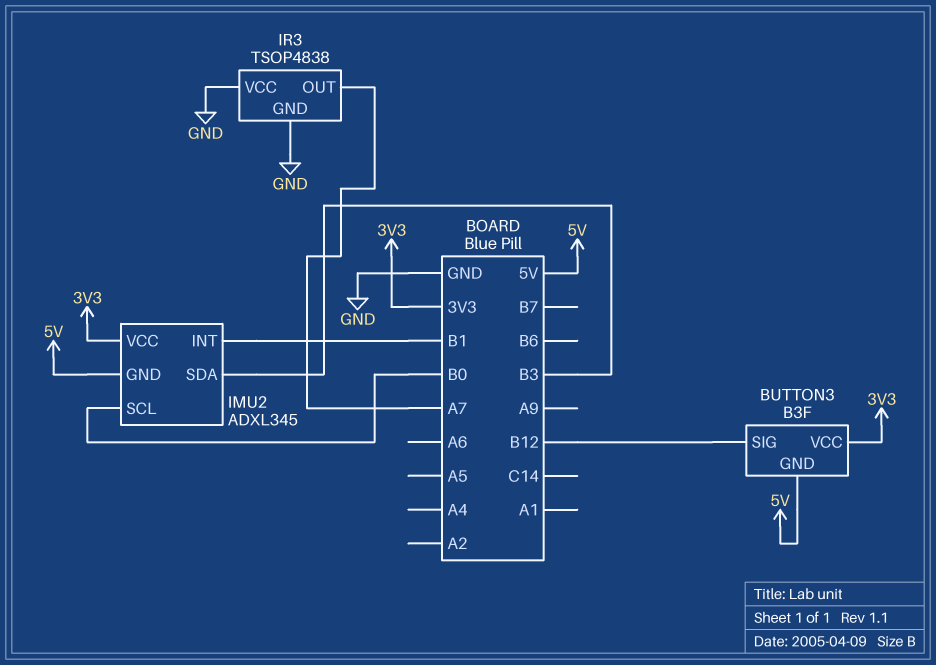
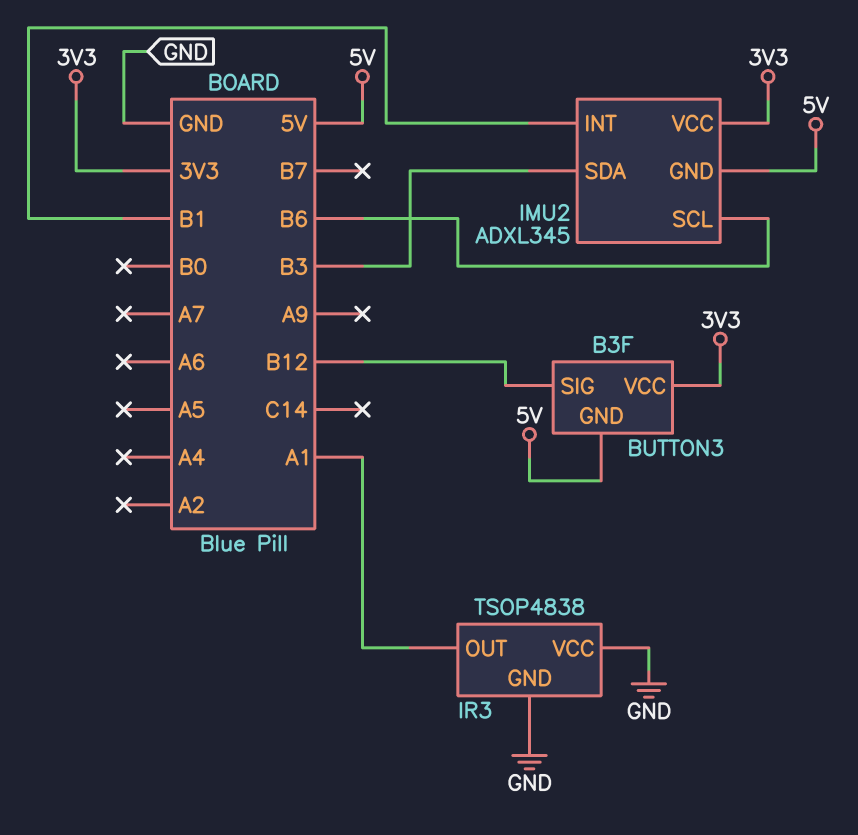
IMU2 pin SCL: B0 -> B6
IR3 pin OUT: A7 -> A1

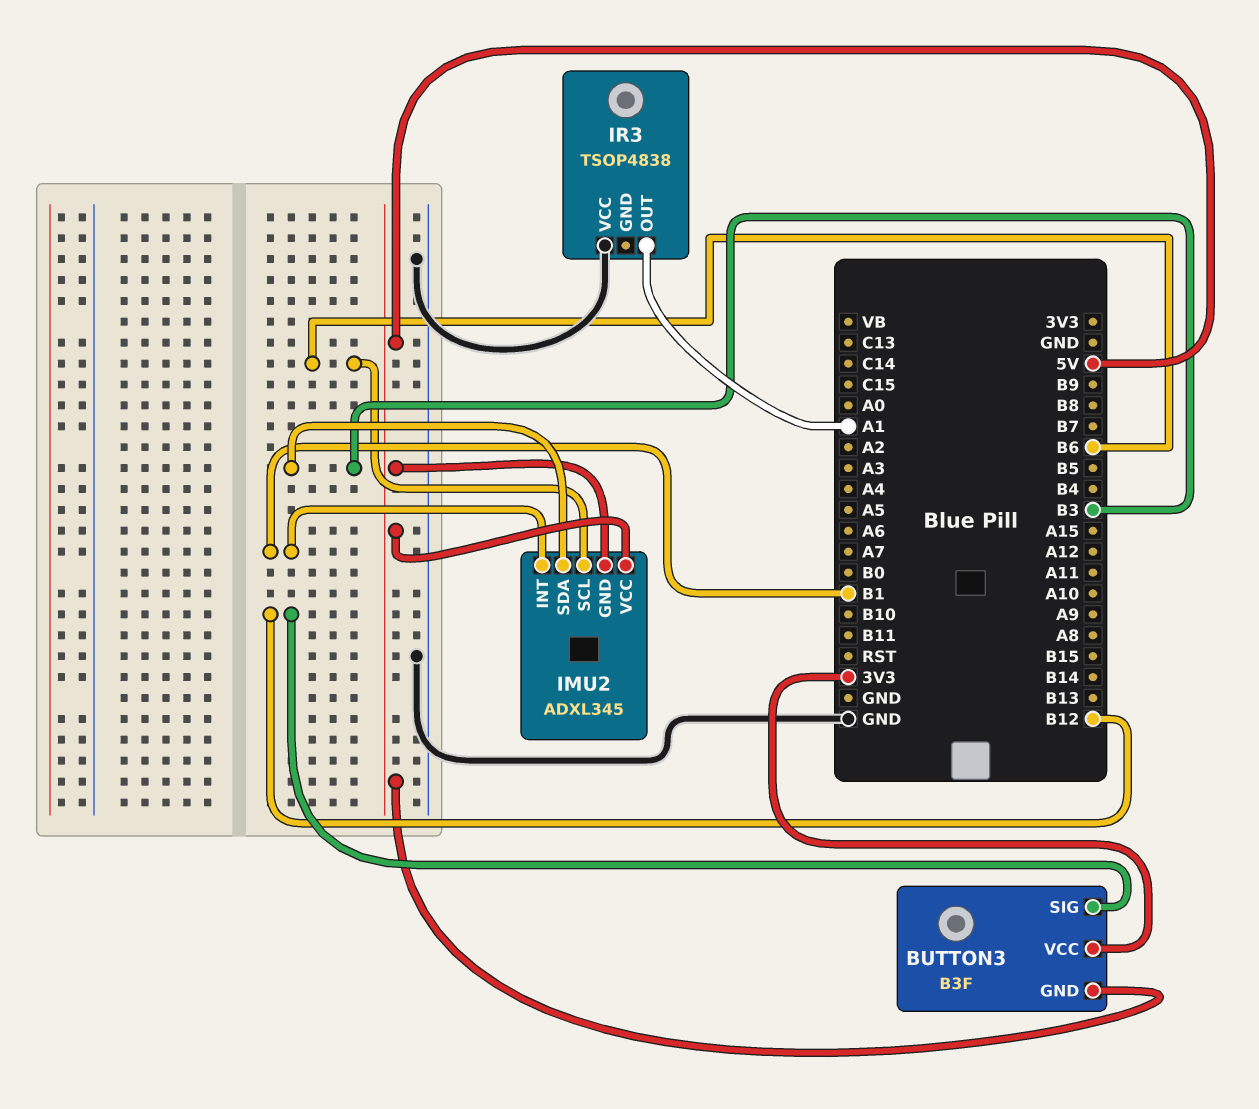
IMU2 pin VCC: 3V3 -> 5V
IR3 pin GND: GND -> none

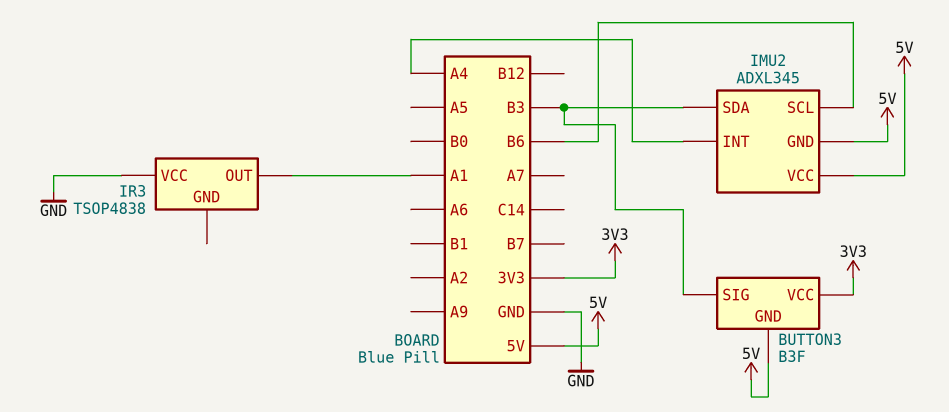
BUTTON3 pin SIG: B12 -> B3
IMU2 pin INT: B1 -> A4

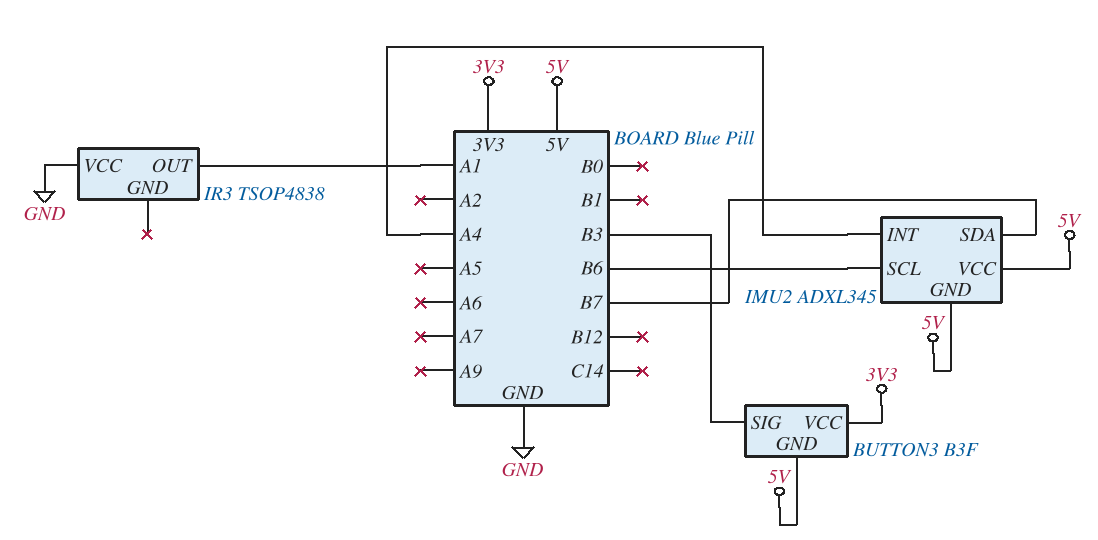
IMU2 pin SDA: B3 -> B7

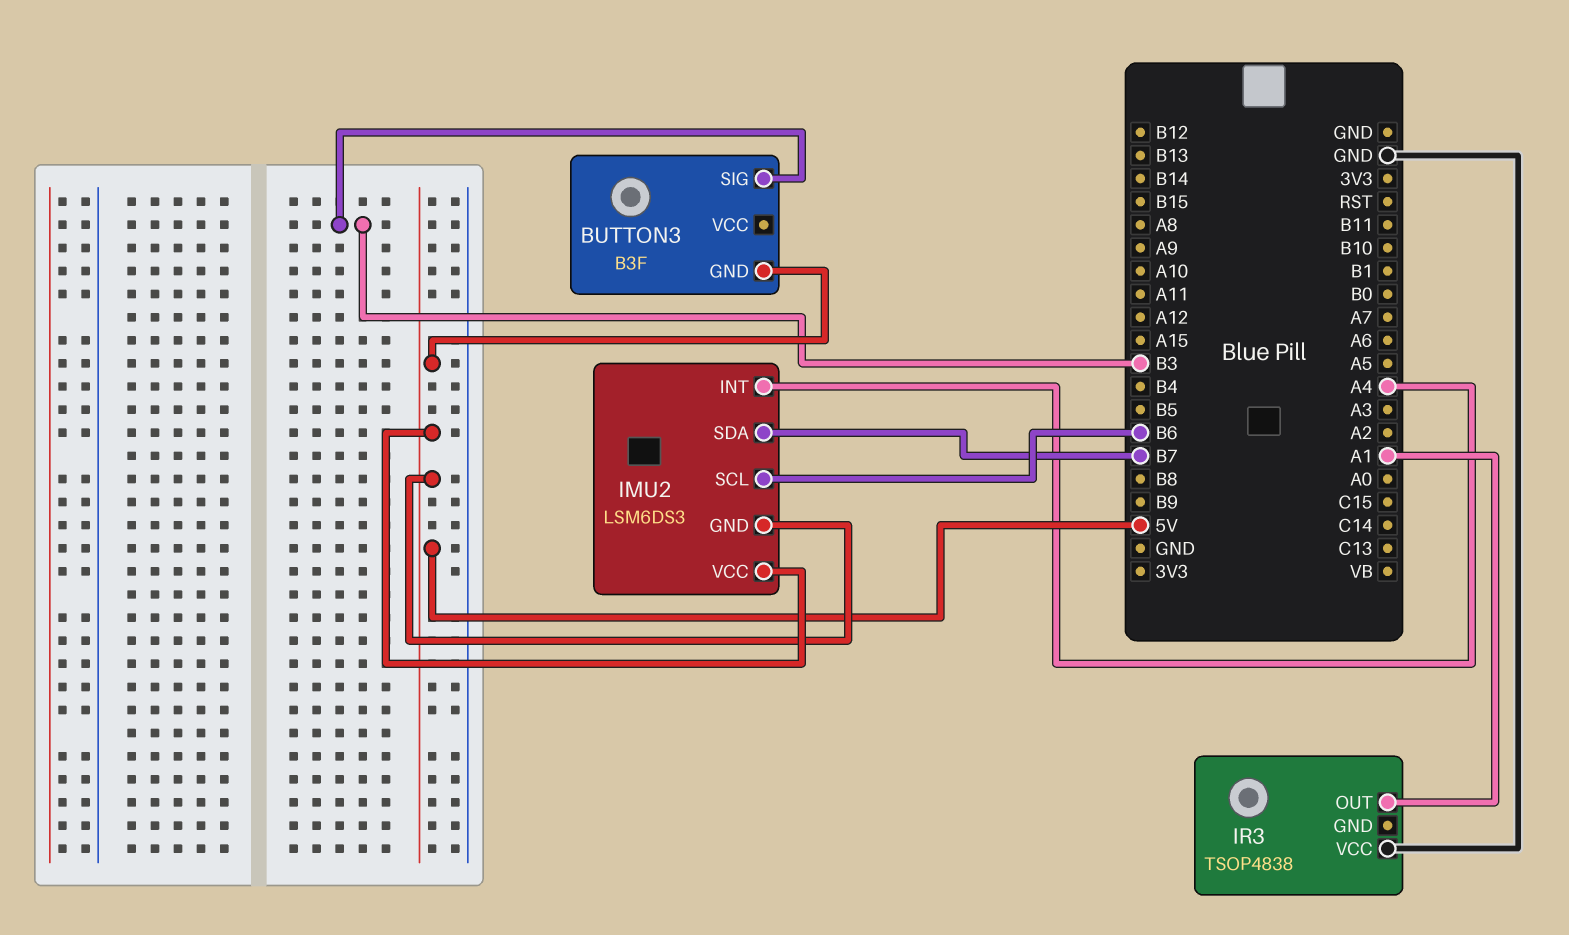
BUTTON3 pin VCC: 3V3 -> none
IMU2: ADXL345 -> LSM6DS3

